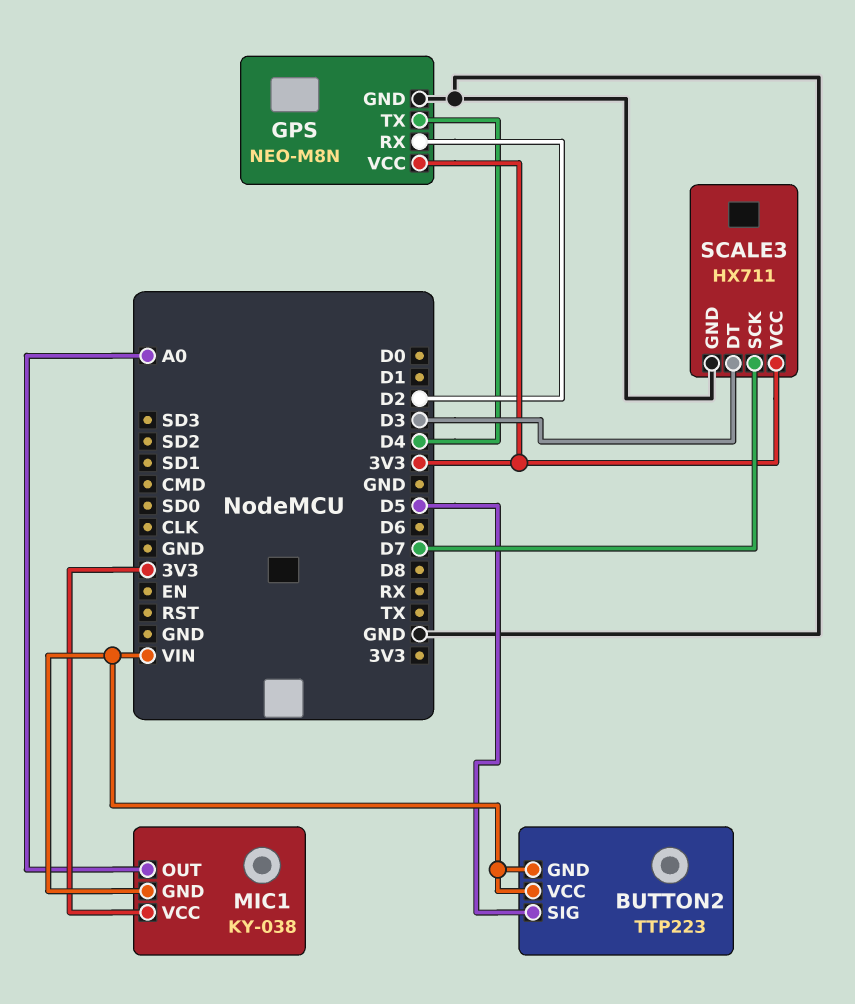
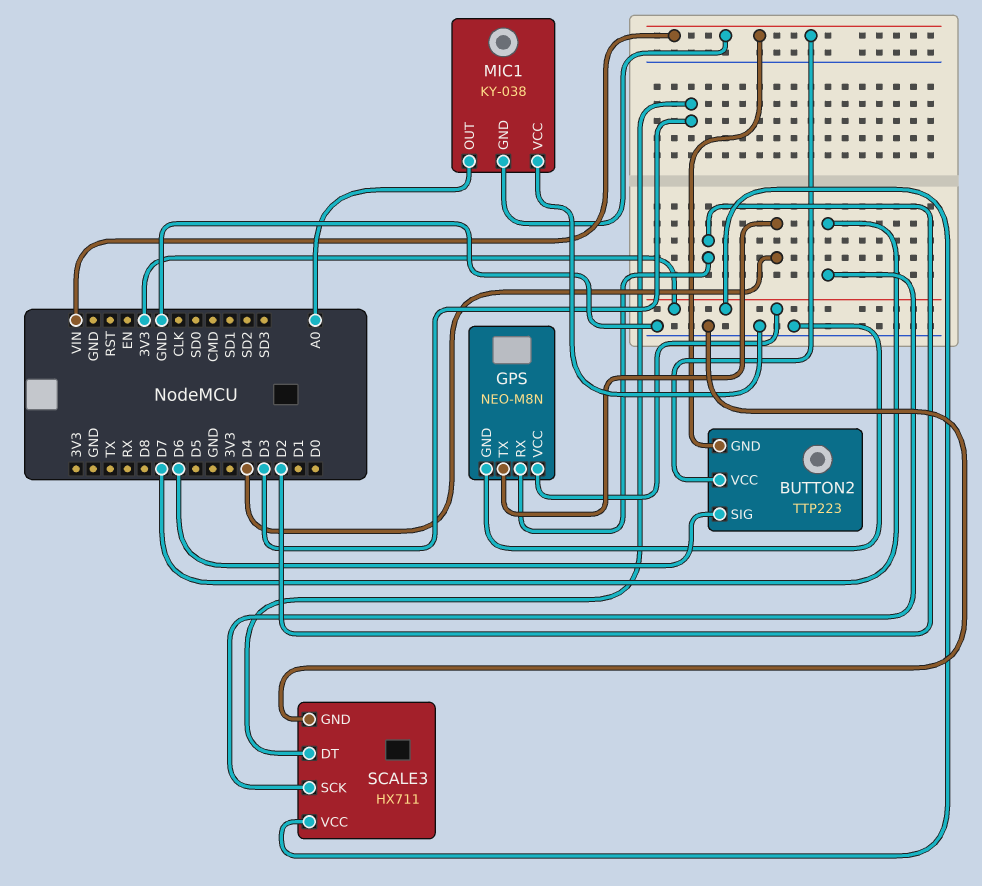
BUTTON2 pin SIG: D5 -> D6
MIC1 pin VCC: 3V3 -> GND

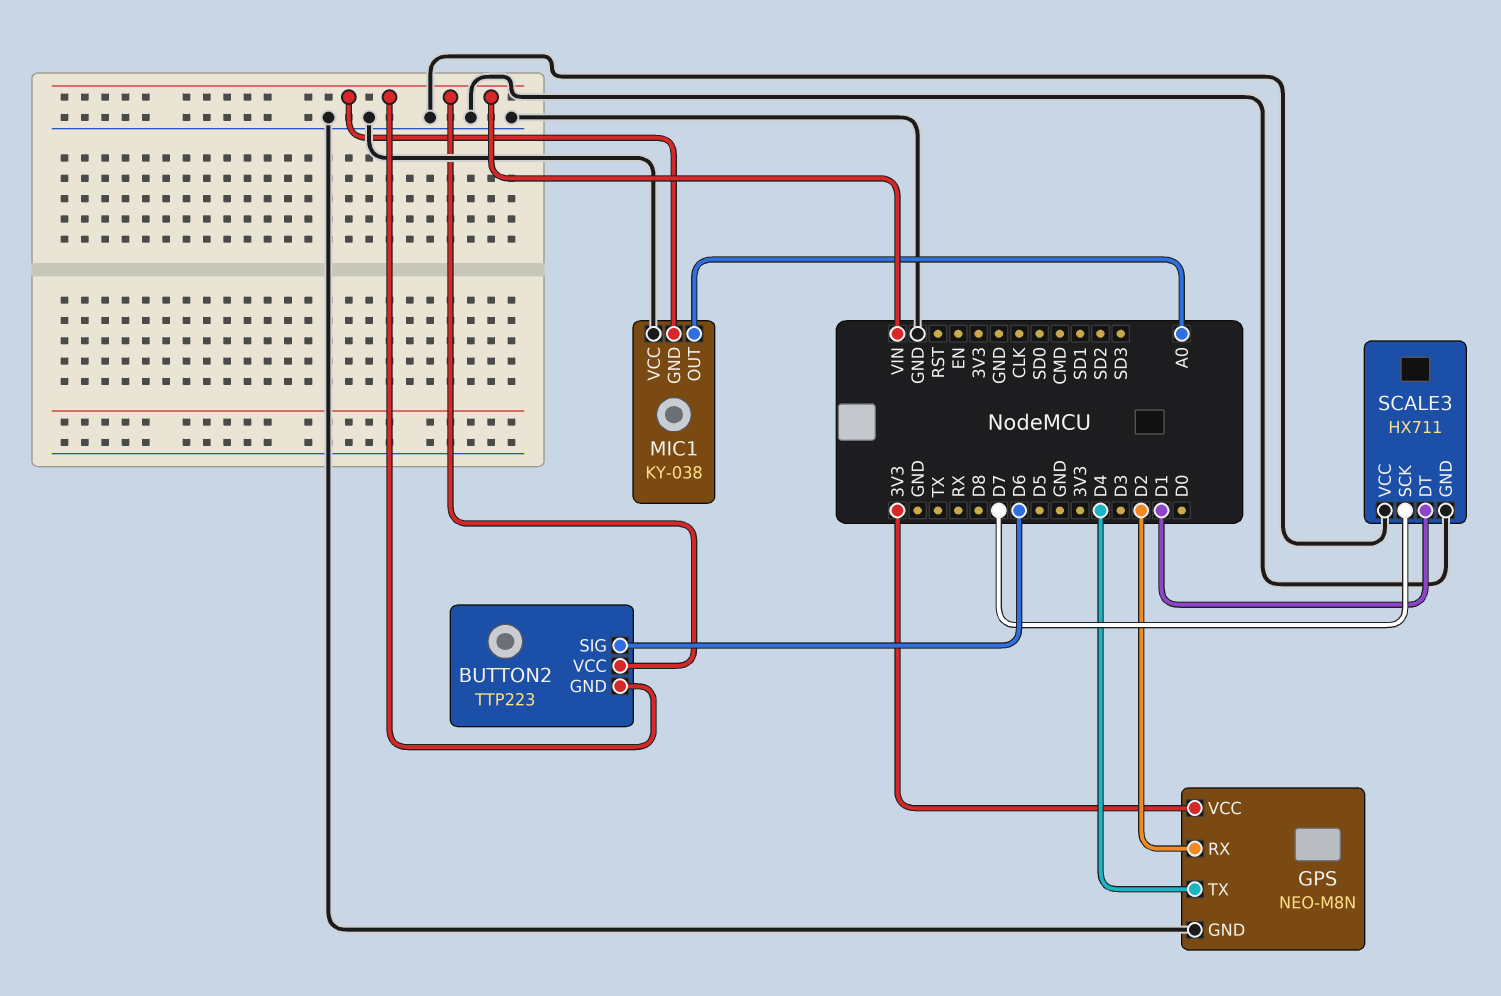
SCALE3 pin DT: D3 -> D1
SCALE3 pin VCC: 3V3 -> GND

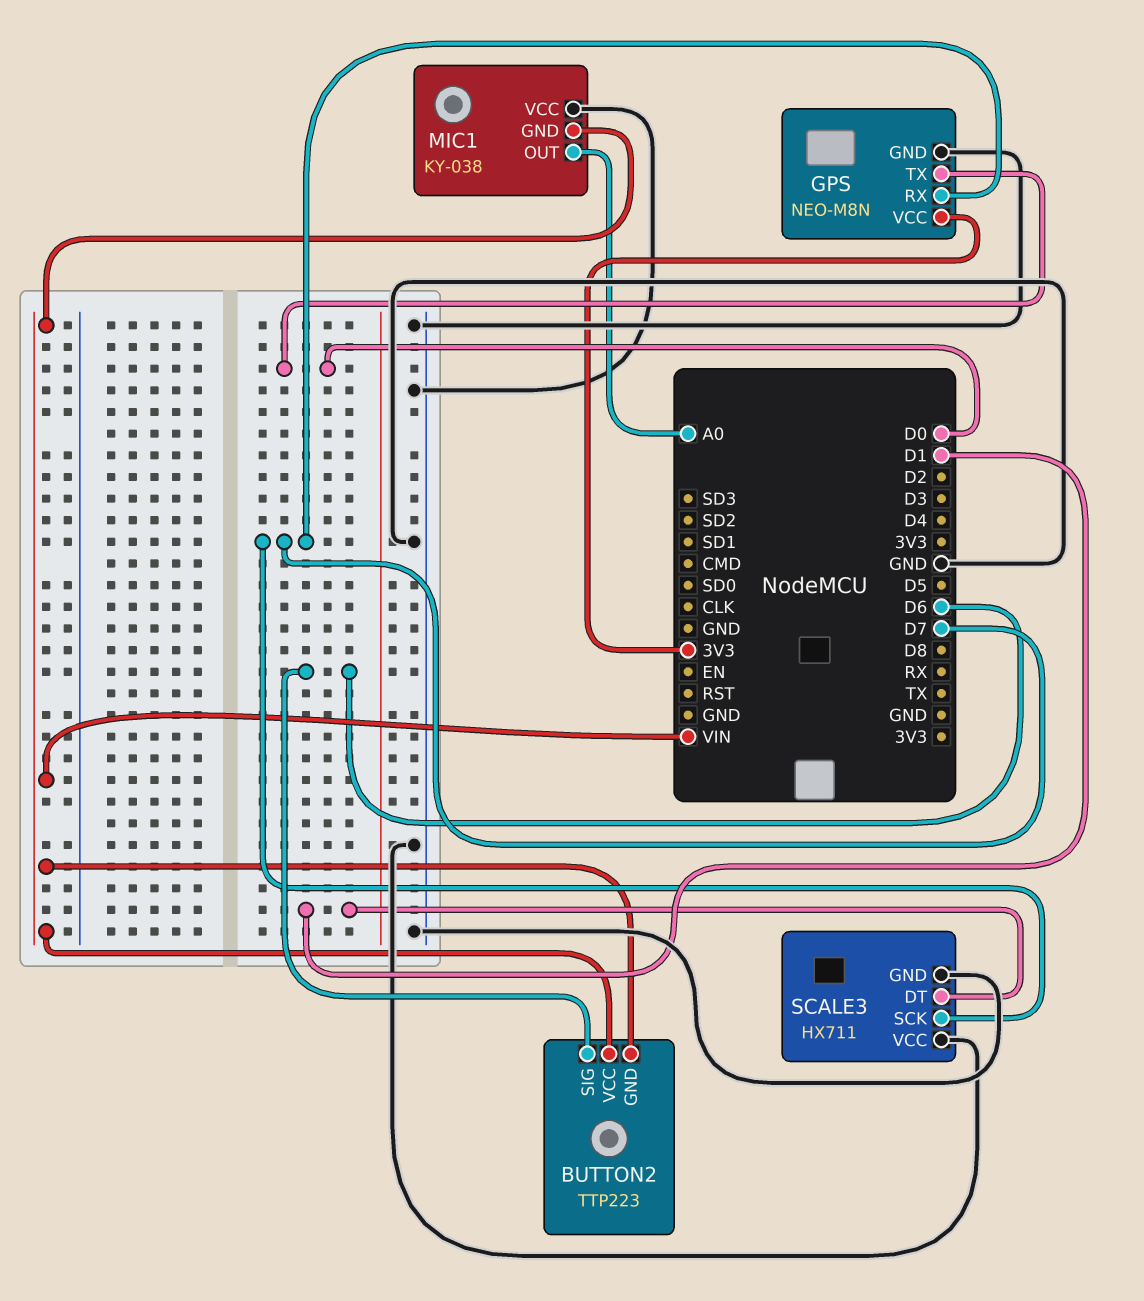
GPS pin RX: D2 -> D7
GPS pin TX: D4 -> D0

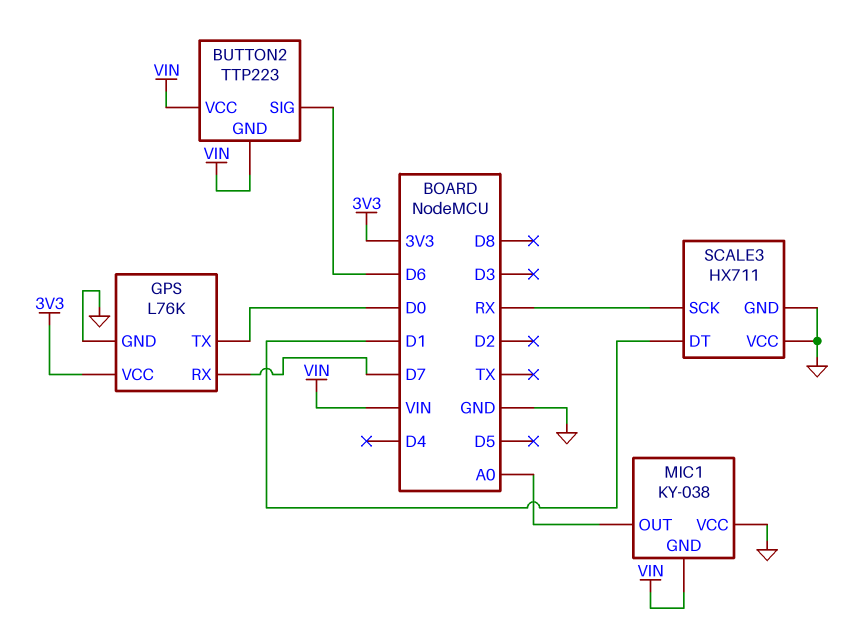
GPS: NEO-M8N -> L76K
SCALE3 pin SCK: D7 -> RX

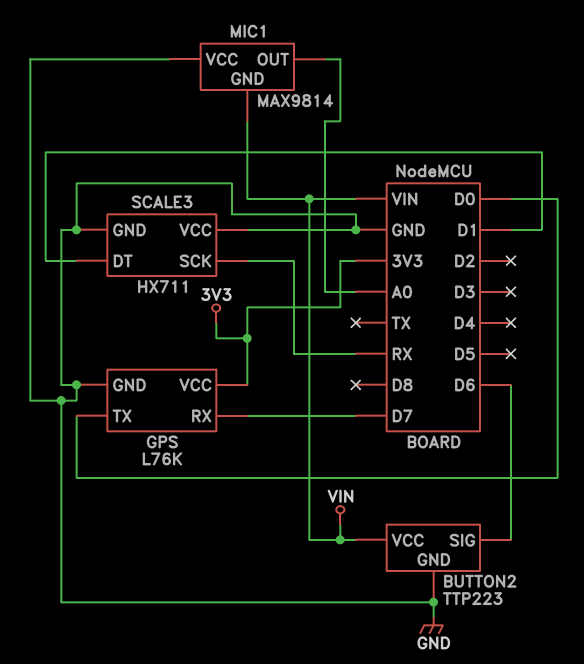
BUTTON2 pin GND: VIN -> GND
MIC1: KY-038 -> MAX9814

